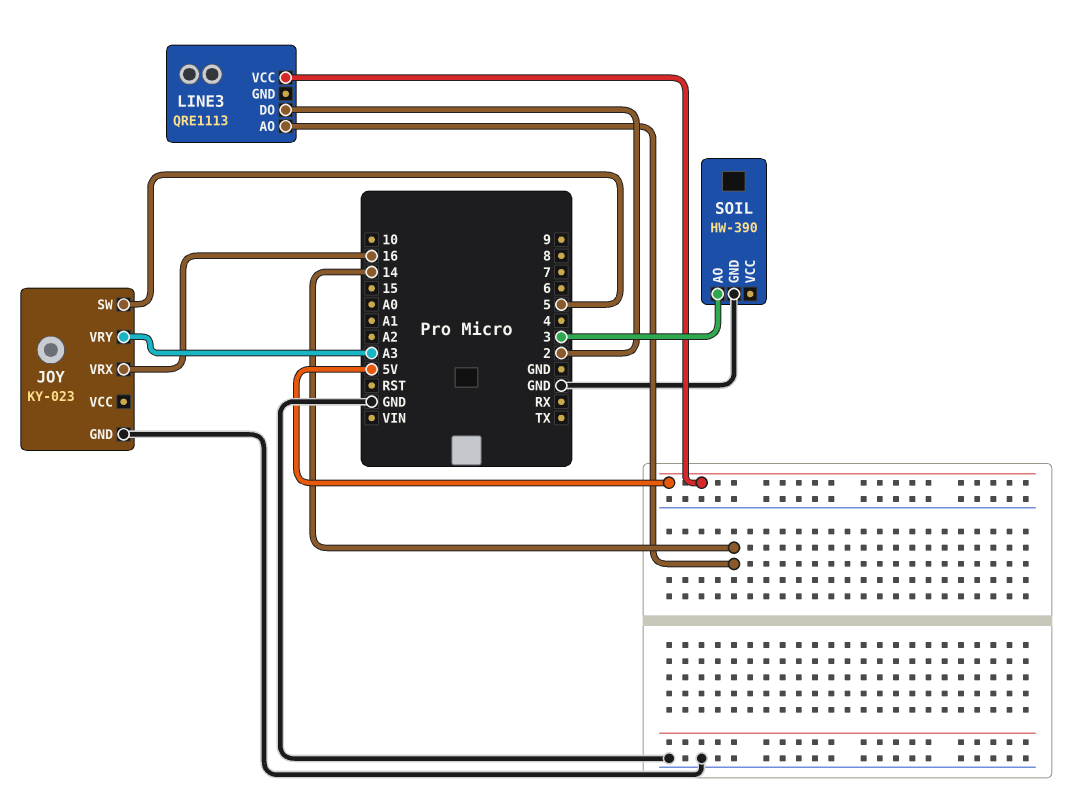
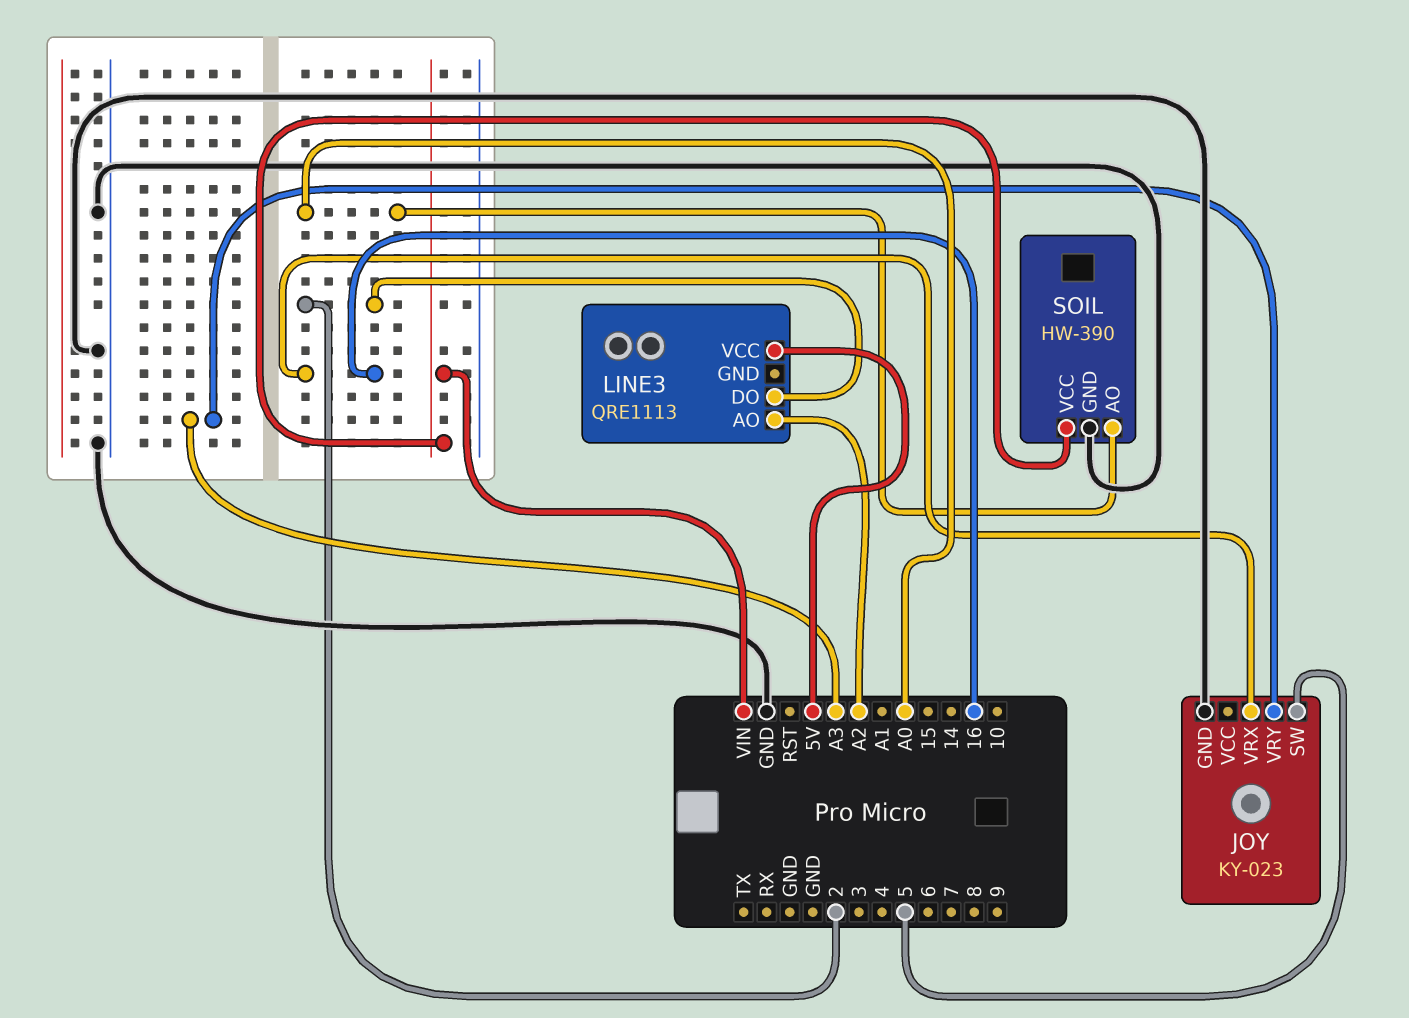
LINE3 pin AO: 14 -> A2
SOIL pin AO: 3 -> A0
SOIL pin VCC: none -> VIN

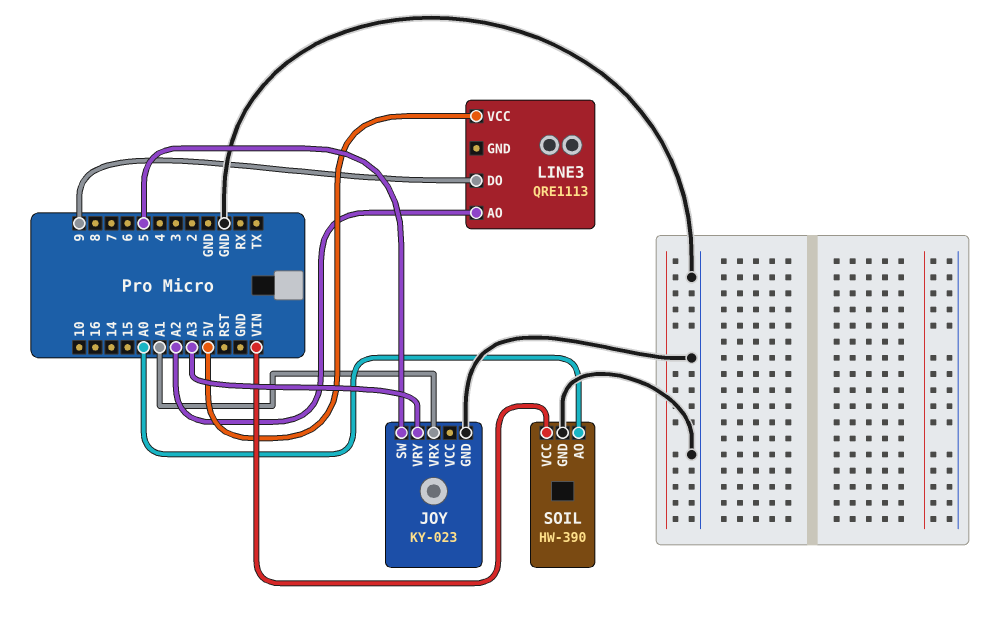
JOY pin VRX: 16 -> A1
LINE3 pin DO: 2 -> 9

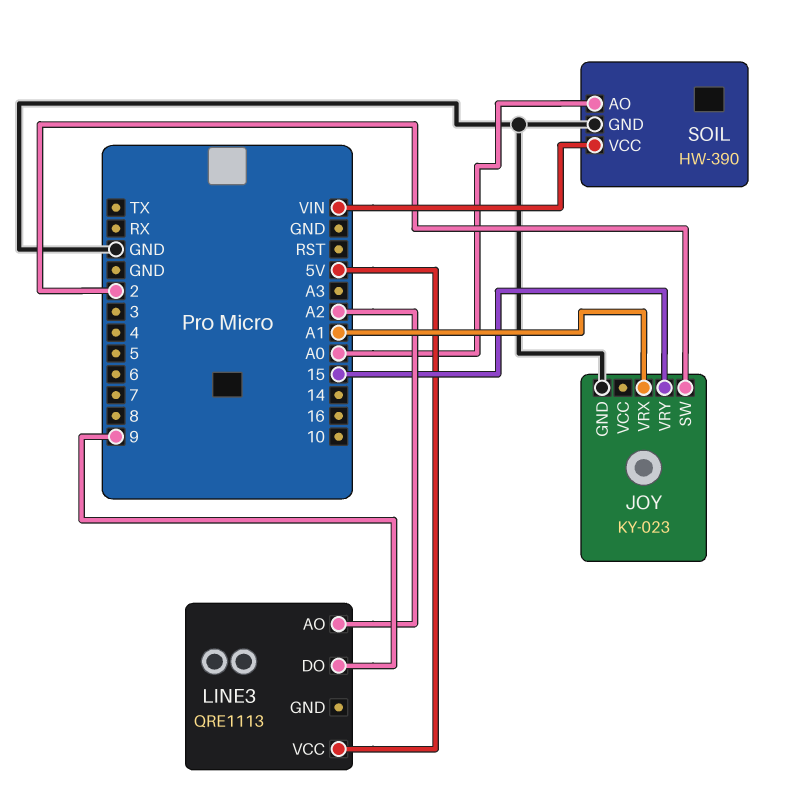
JOY pin SW: 5 -> 2
JOY pin VRY: A3 -> 15

